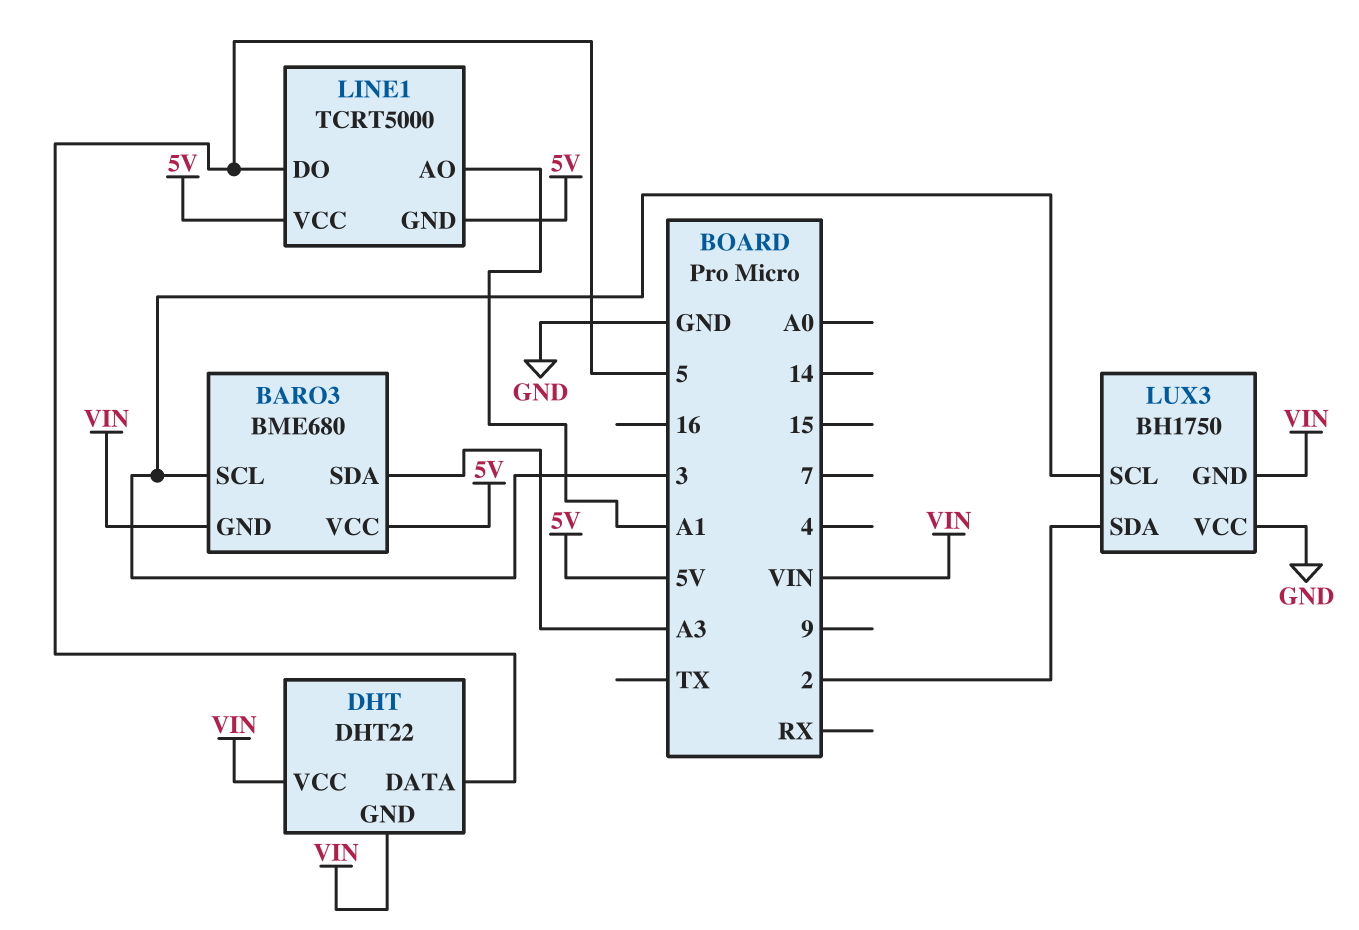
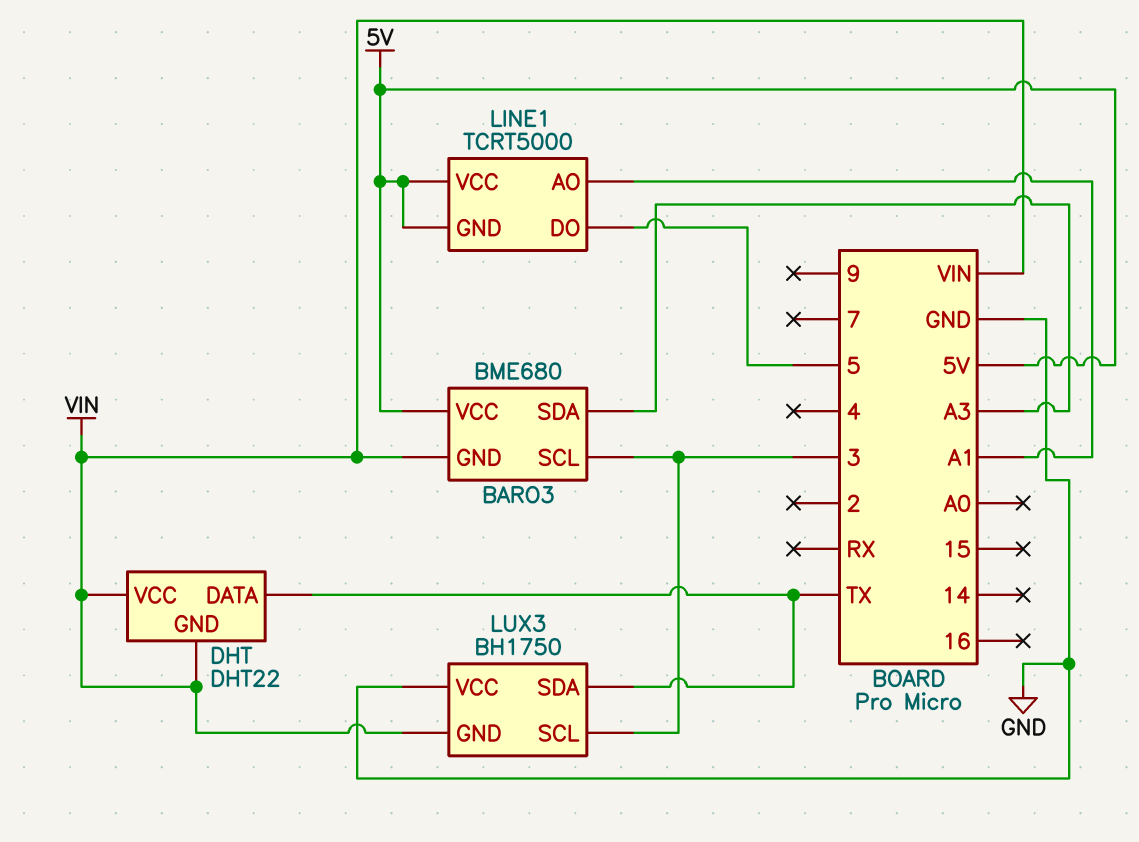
DHT pin DATA: 5 -> TX
LUX3 pin SDA: 2 -> TX

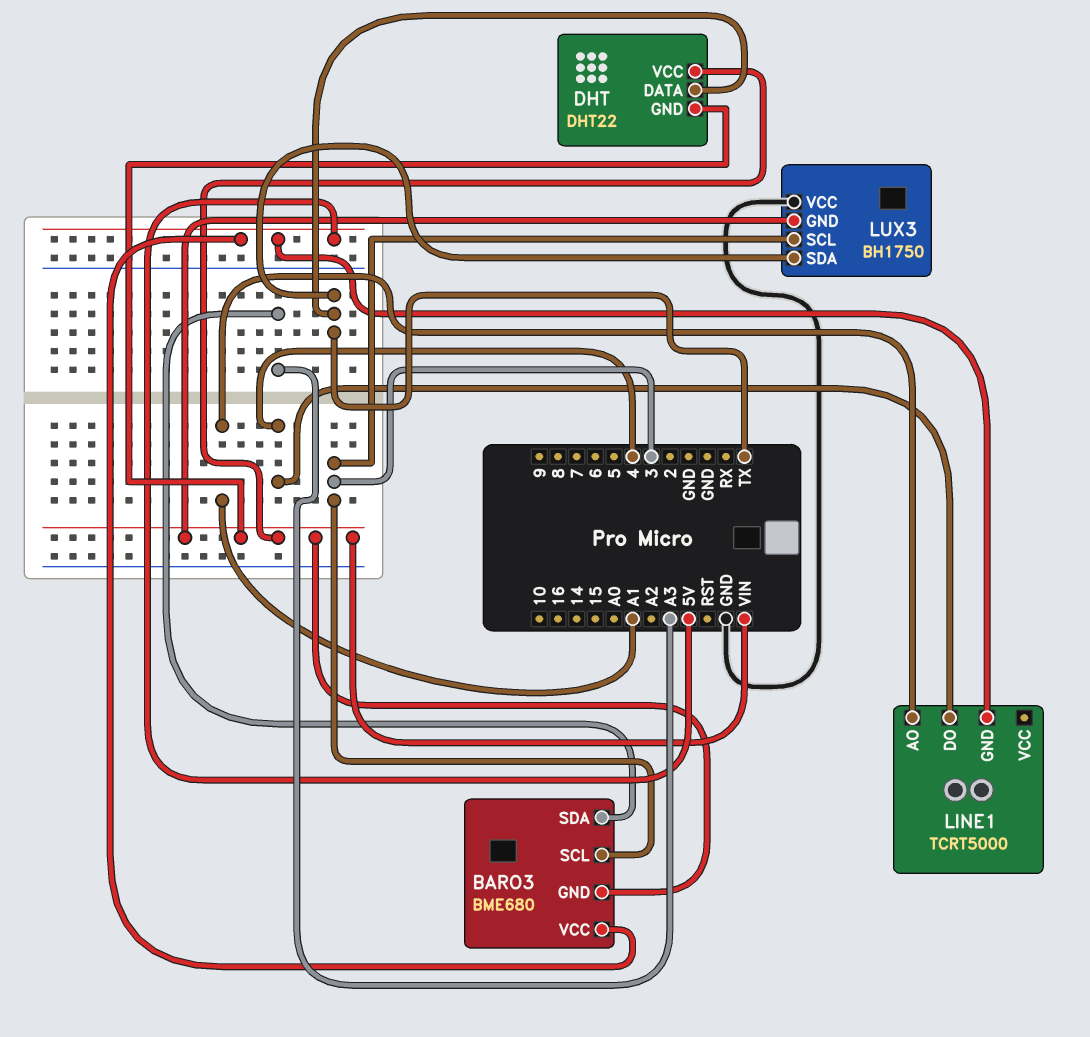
LINE1 pin DO: 5 -> 4
LINE1 pin VCC: 5V -> none

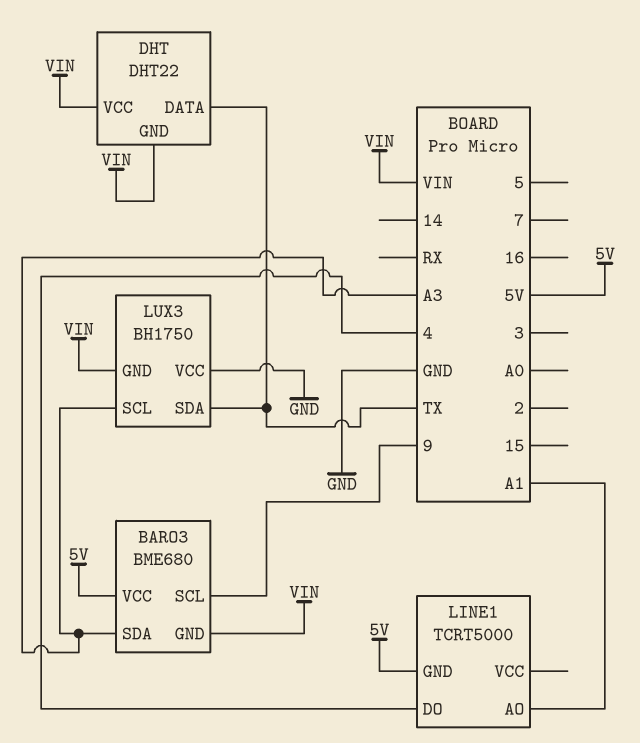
BARO3 pin SCL: 3 -> 9
LUX3 pin SCL: 3 -> A3

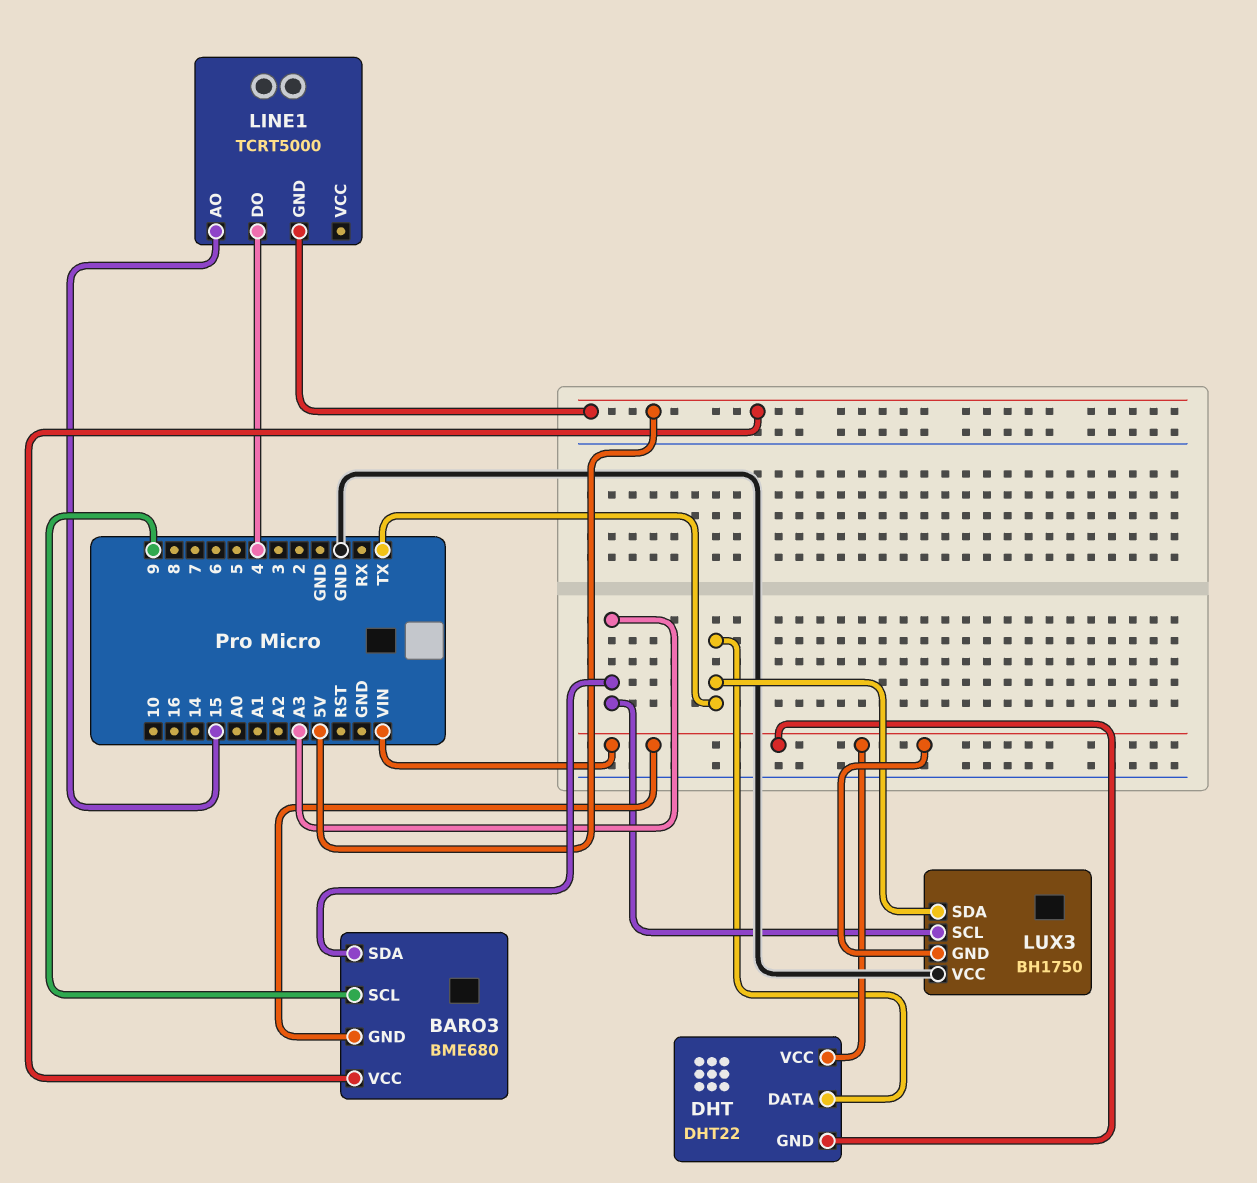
LINE1 pin AO: A1 -> 15

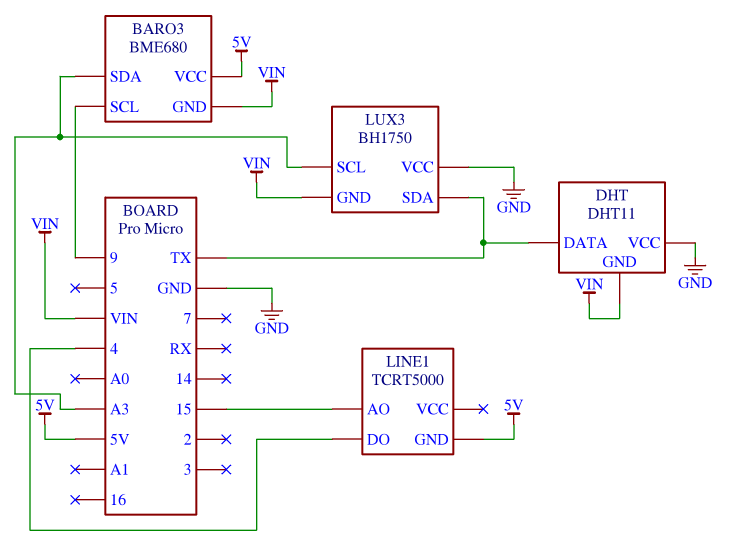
DHT: DHT22 -> DHT11
DHT pin VCC: VIN -> GND

